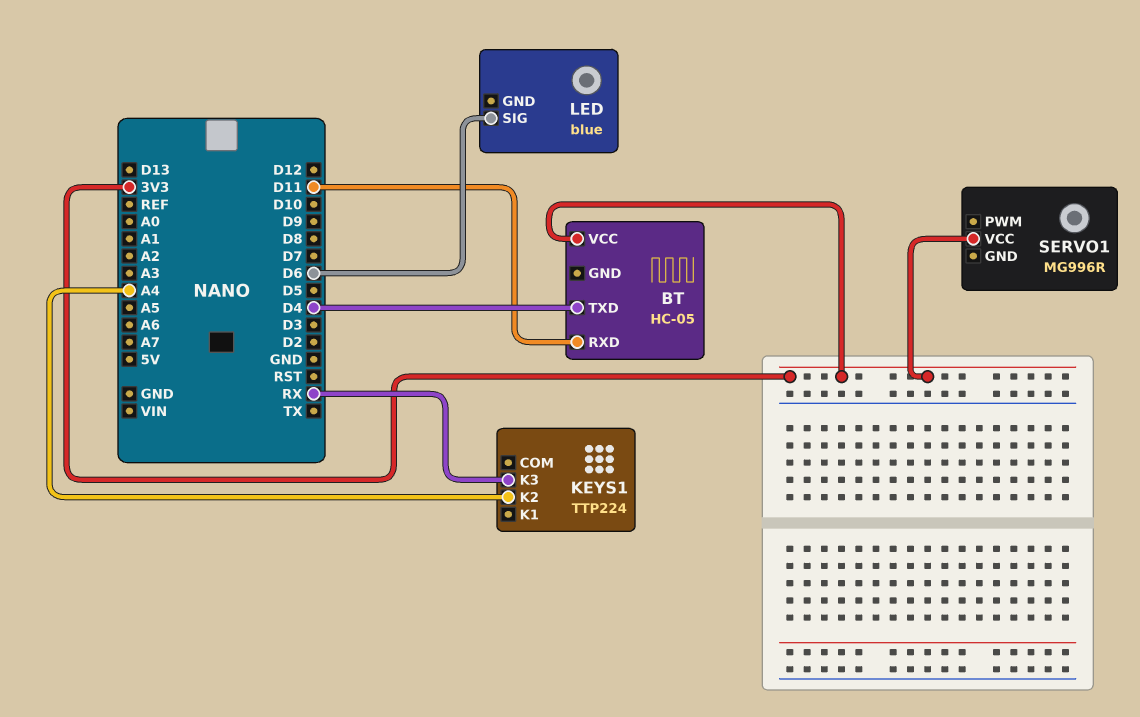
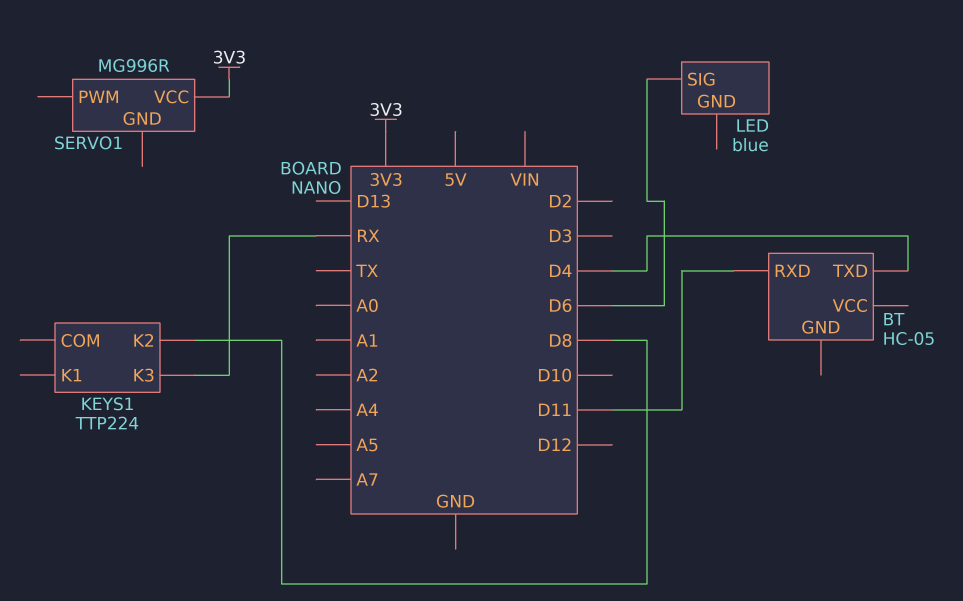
BT pin VCC: 3V3 -> none
KEYS1 pin K2: A4 -> D8

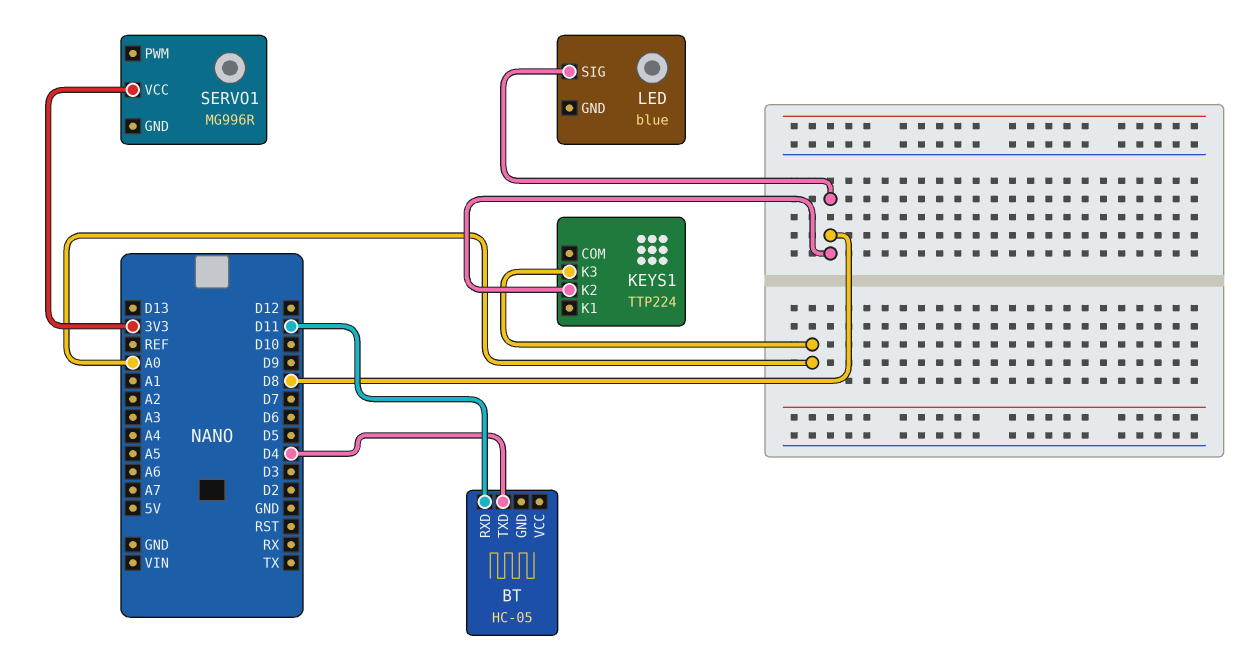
KEYS1 pin K3: RX -> A0
LED pin SIG: D6 -> D8

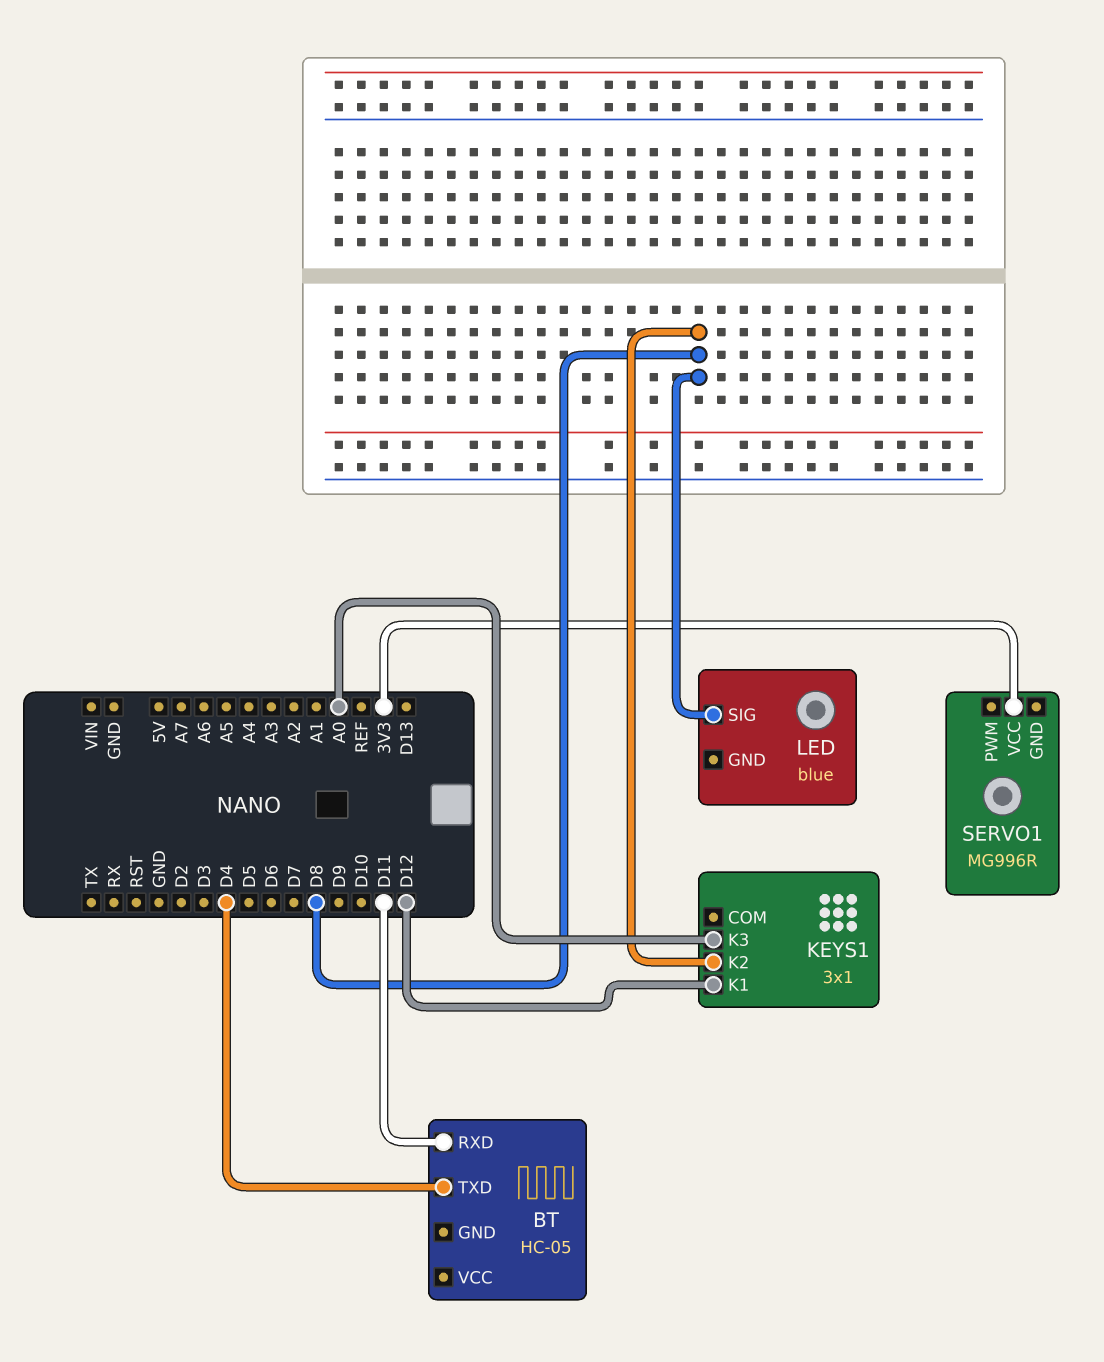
KEYS1: TTP224 -> 3x1
KEYS1 pin K1: none -> D12

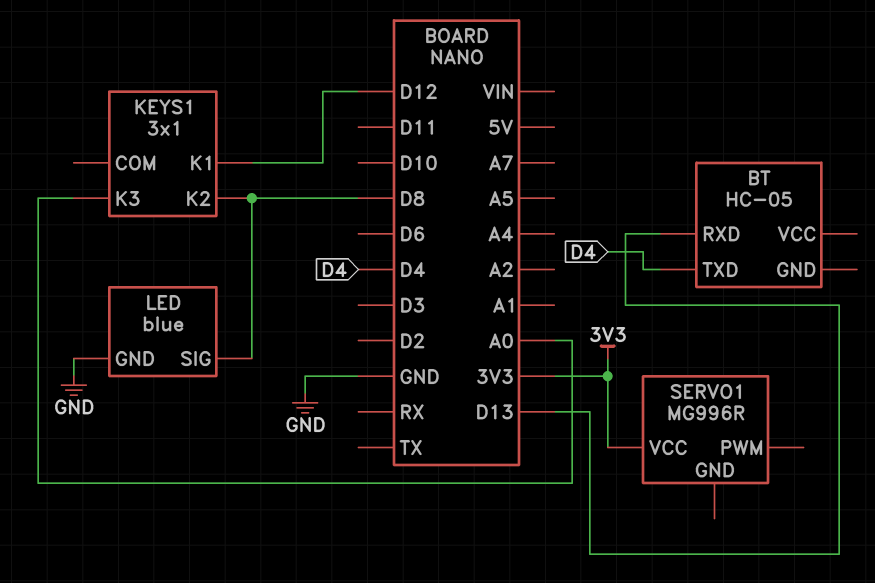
BT pin RXD: D11 -> D13
LED pin GND: none -> GND

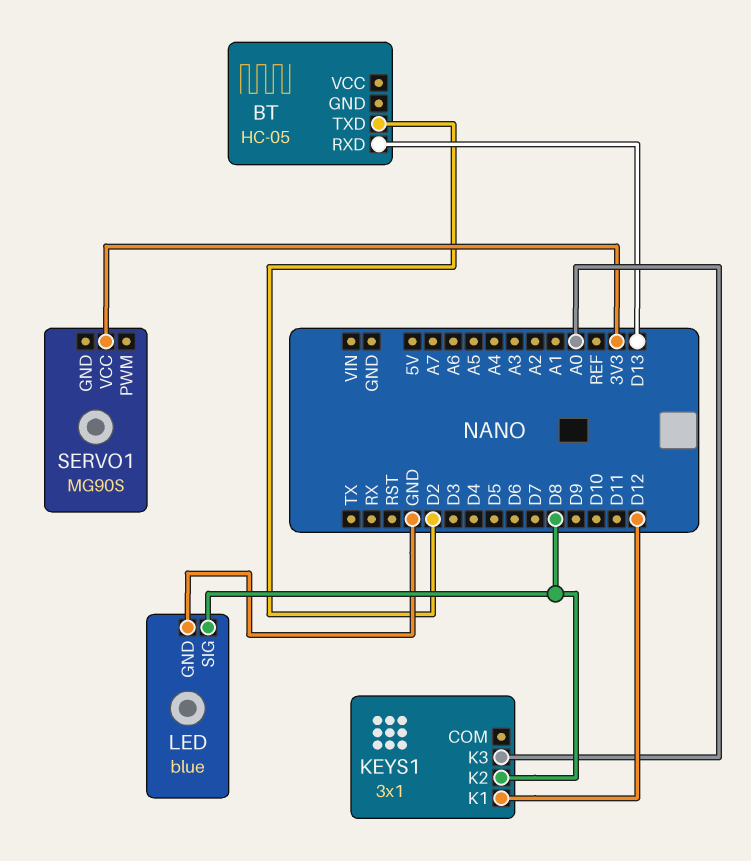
BT pin TXD: D4 -> D2
SERVO1: MG996R -> MG90S

